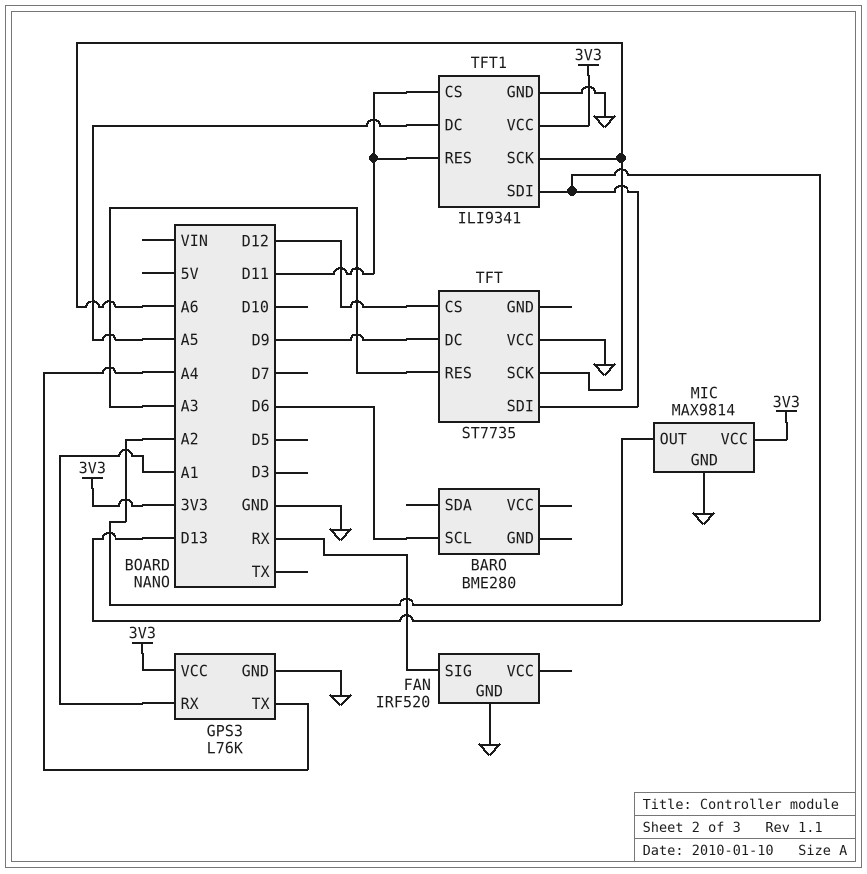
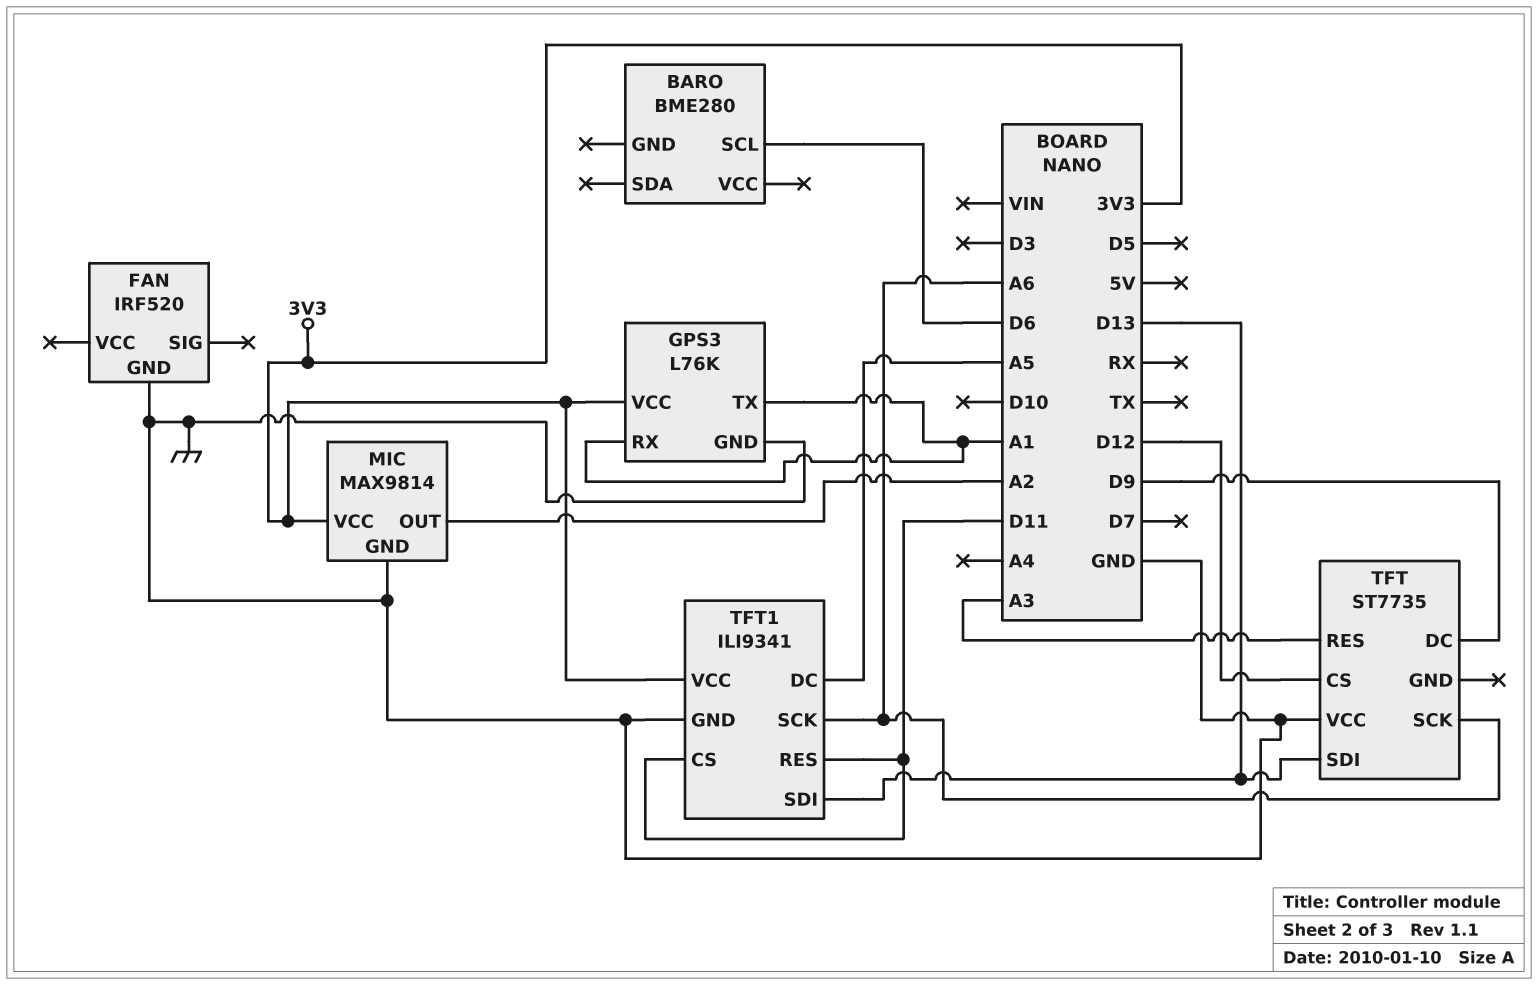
FAN pin SIG: RX -> none
GPS3 pin TX: A4 -> A1

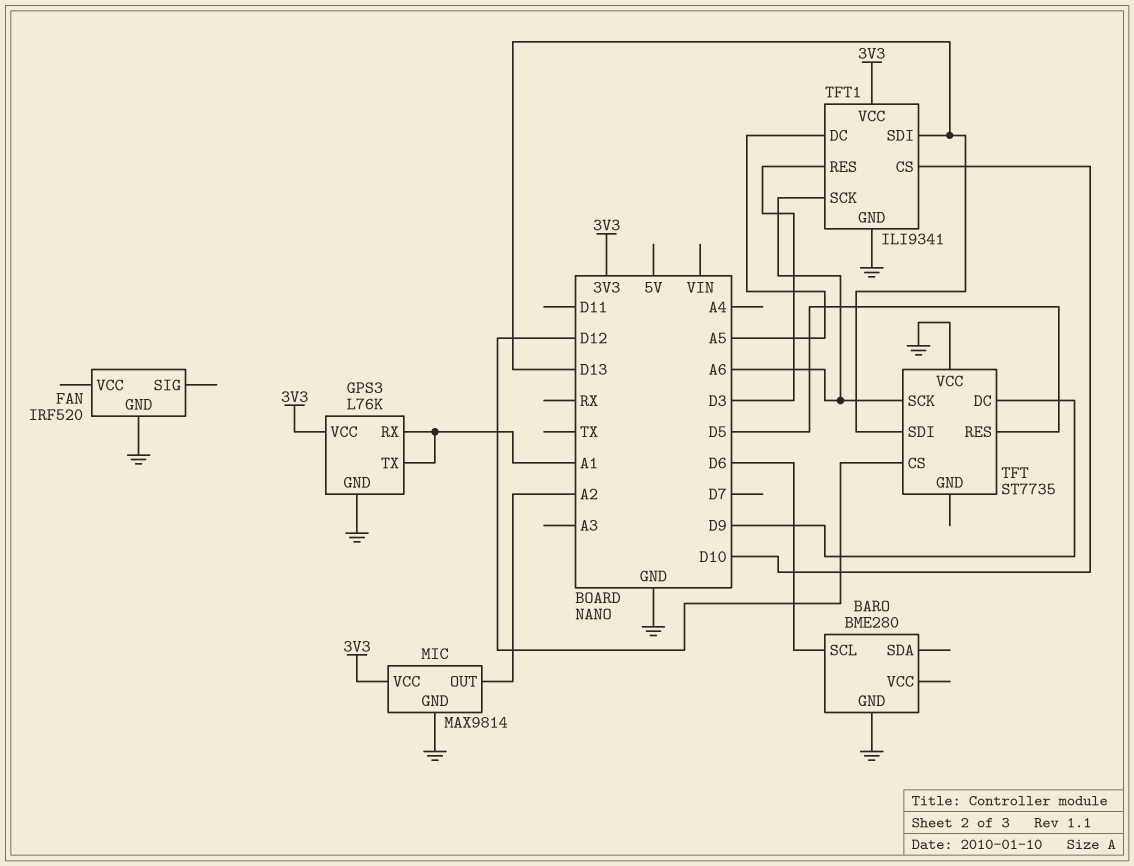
BARO pin GND: none -> GND
TFT pin RES: A3 -> D5
TFT1 pin CS: D11 -> D10
TFT1 pin RES: D11 -> D3

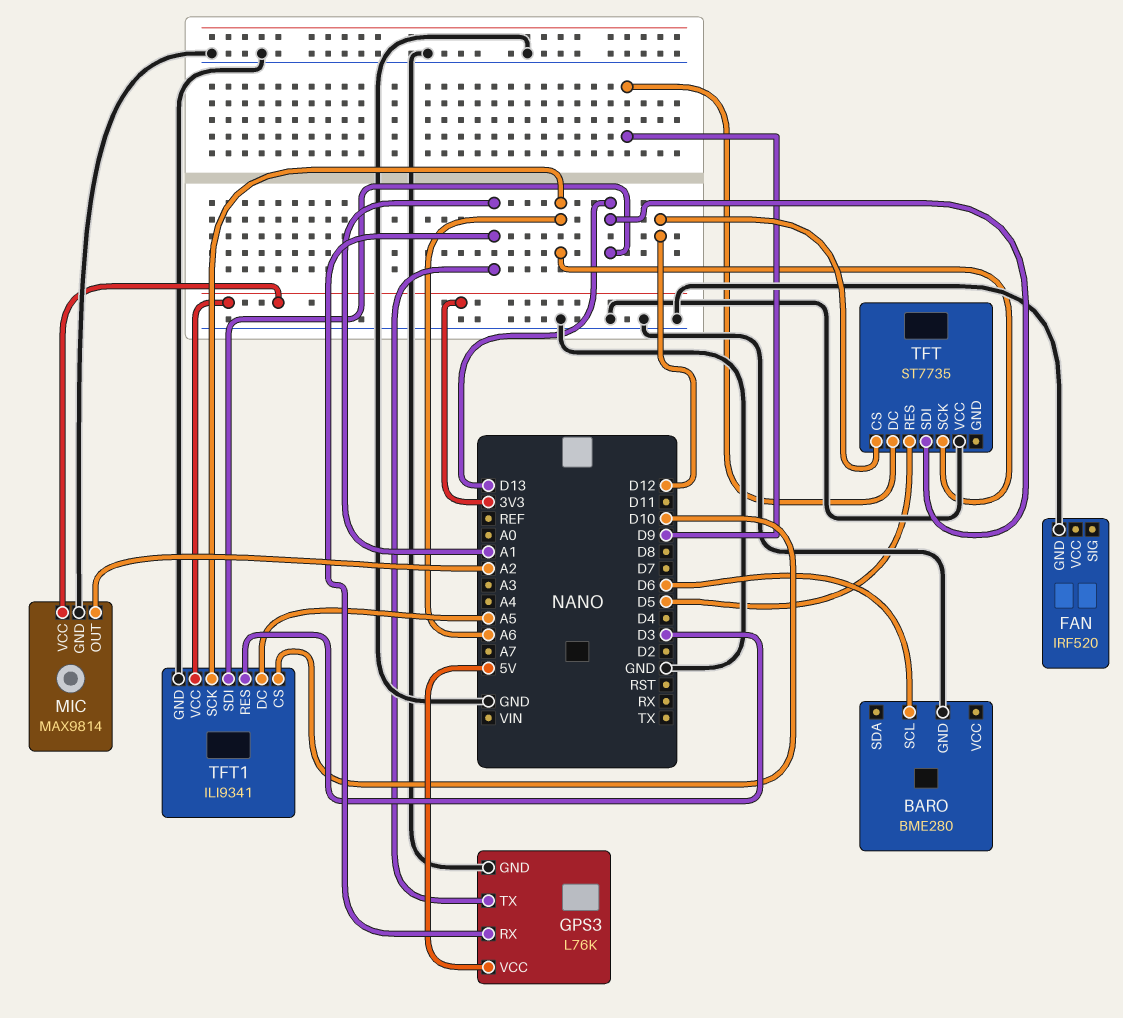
GPS3 pin VCC: 3V3 -> 5V

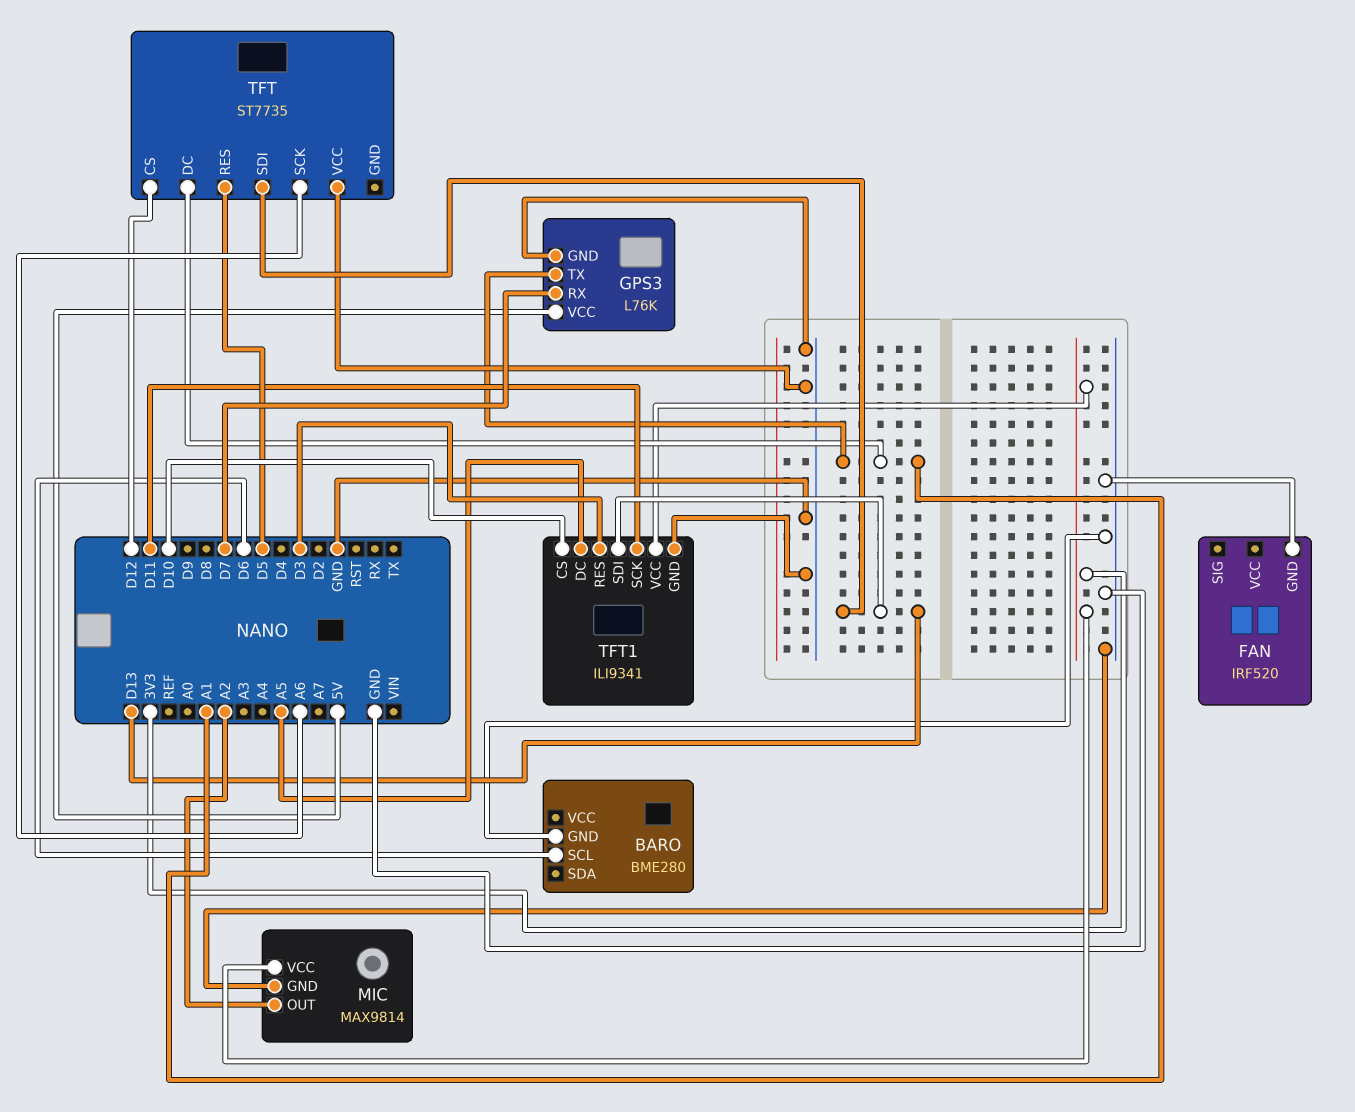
GPS3 pin RX: A1 -> D7
TFT pin DC: D9 -> A1
TFT1 pin SCK: A6 -> D11

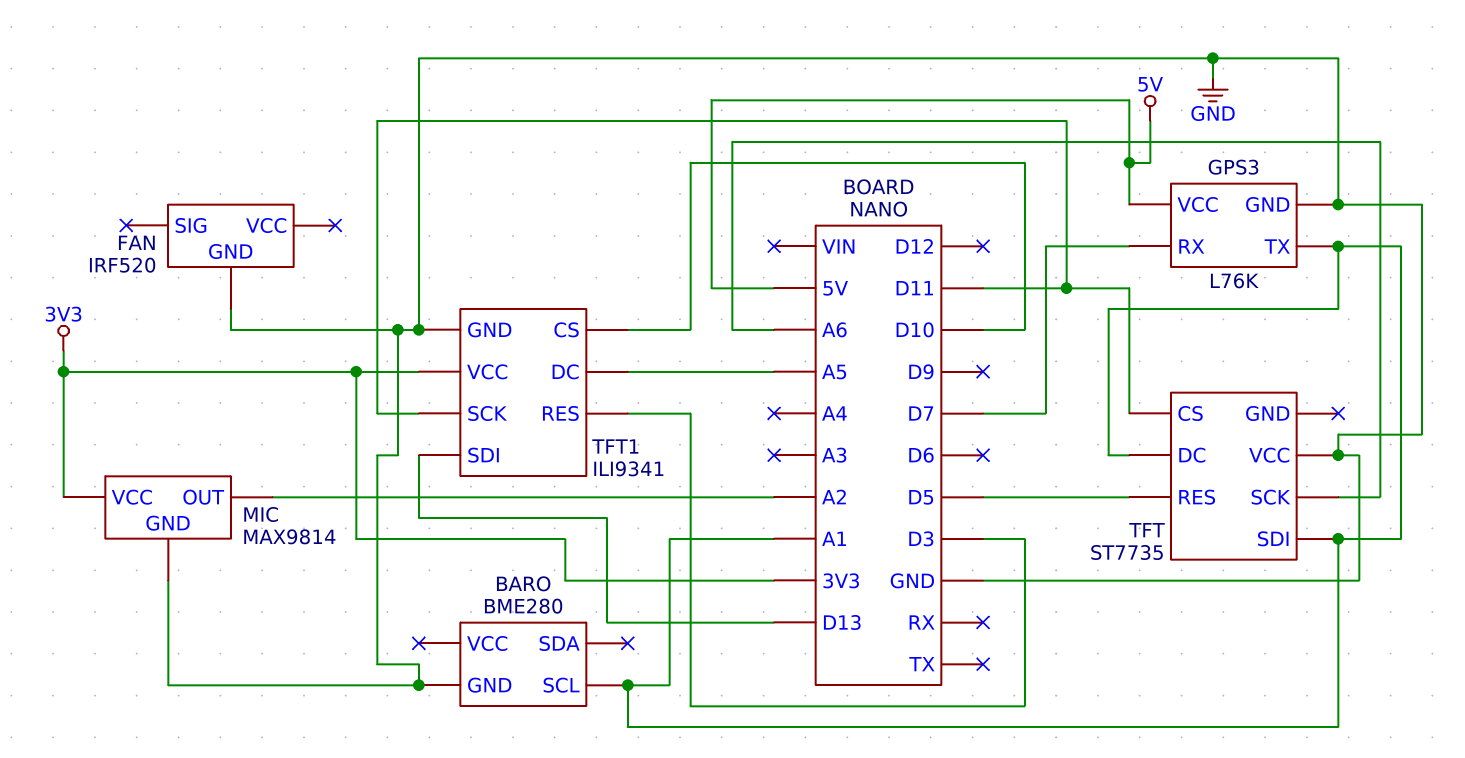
BARO pin SCL: D6 -> A1
TFT pin CS: D12 -> D11
TFT pin SDI: D13 -> A1

